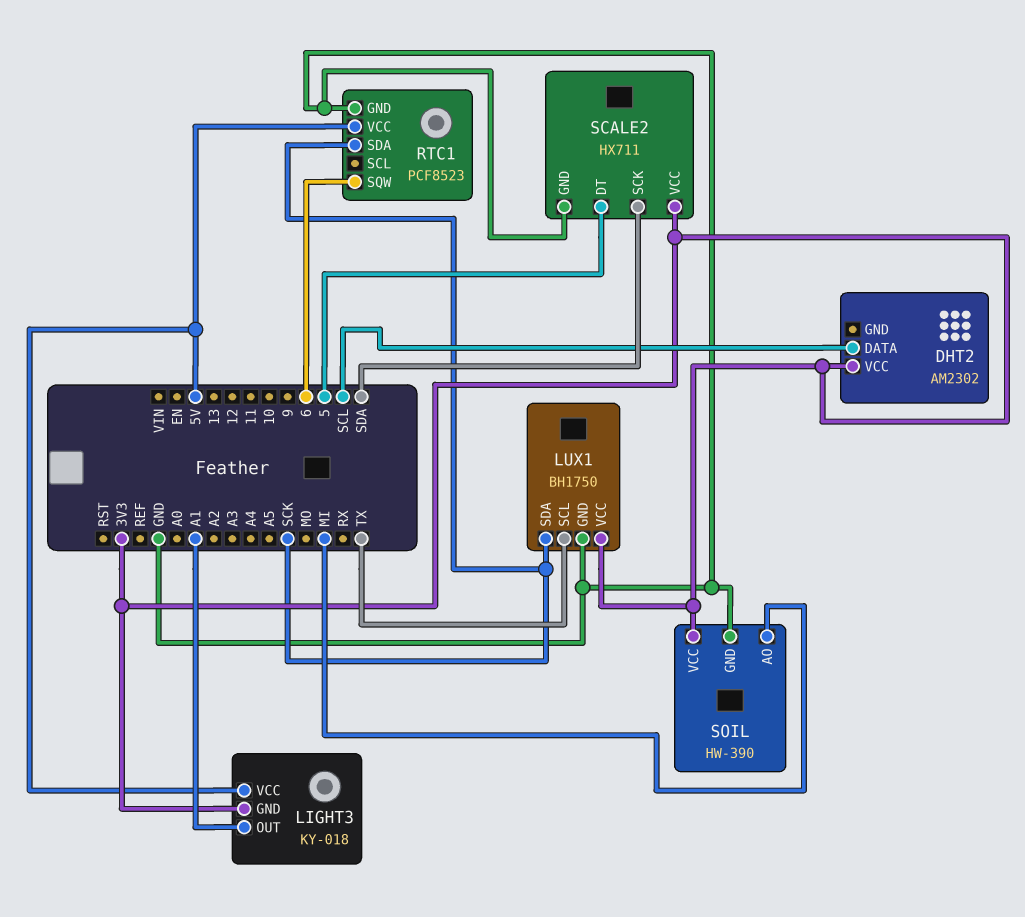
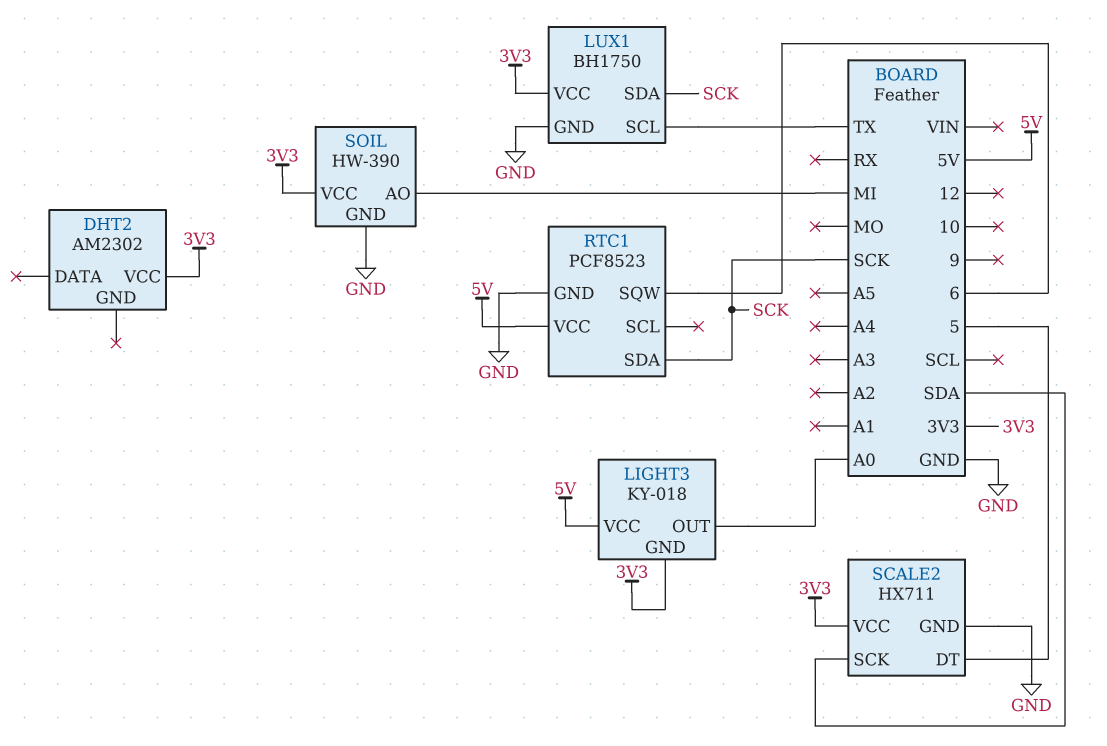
DHT2 pin DATA: SCL -> none
LIGHT3 pin OUT: A1 -> A0

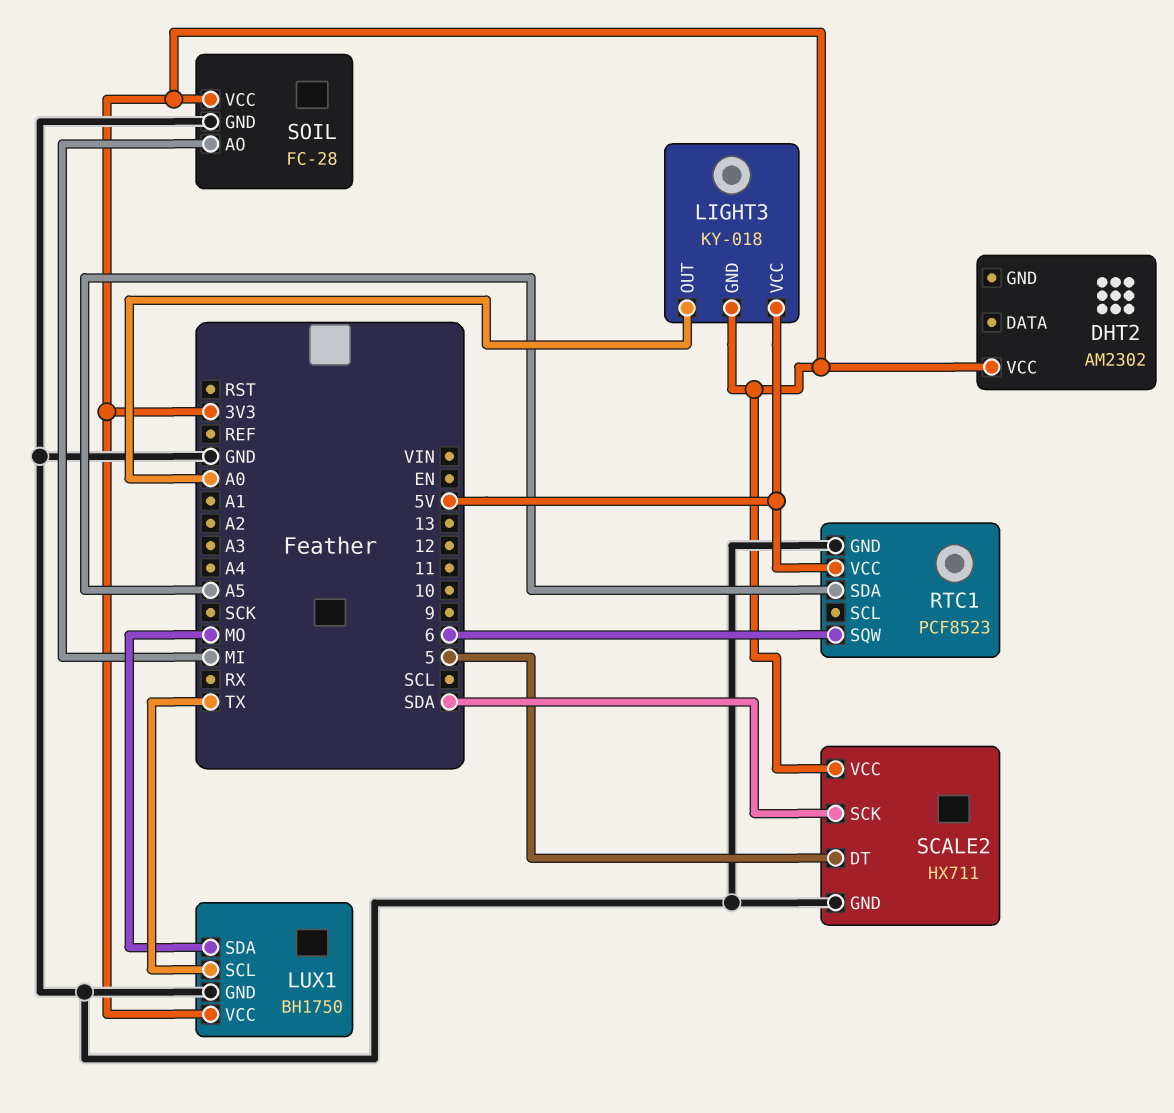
LUX1 pin SDA: SCK -> MO
RTC1 pin SDA: SCK -> A5
SOIL: HW-390 -> FC-28

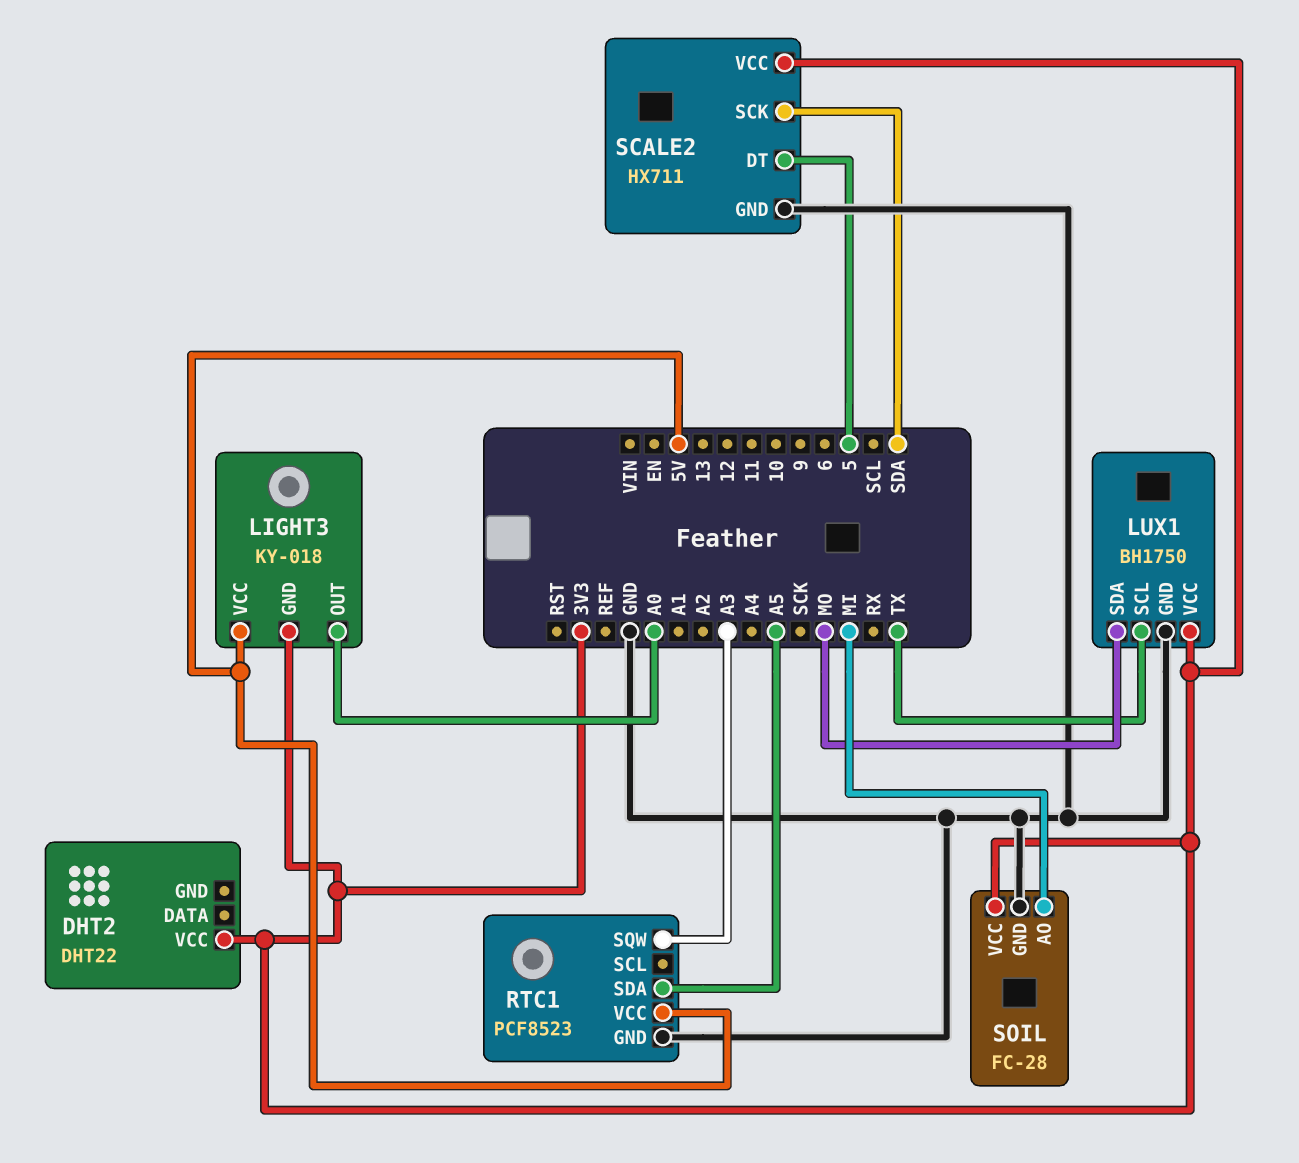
DHT2: AM2302 -> DHT22
RTC1 pin SQW: 6 -> A3

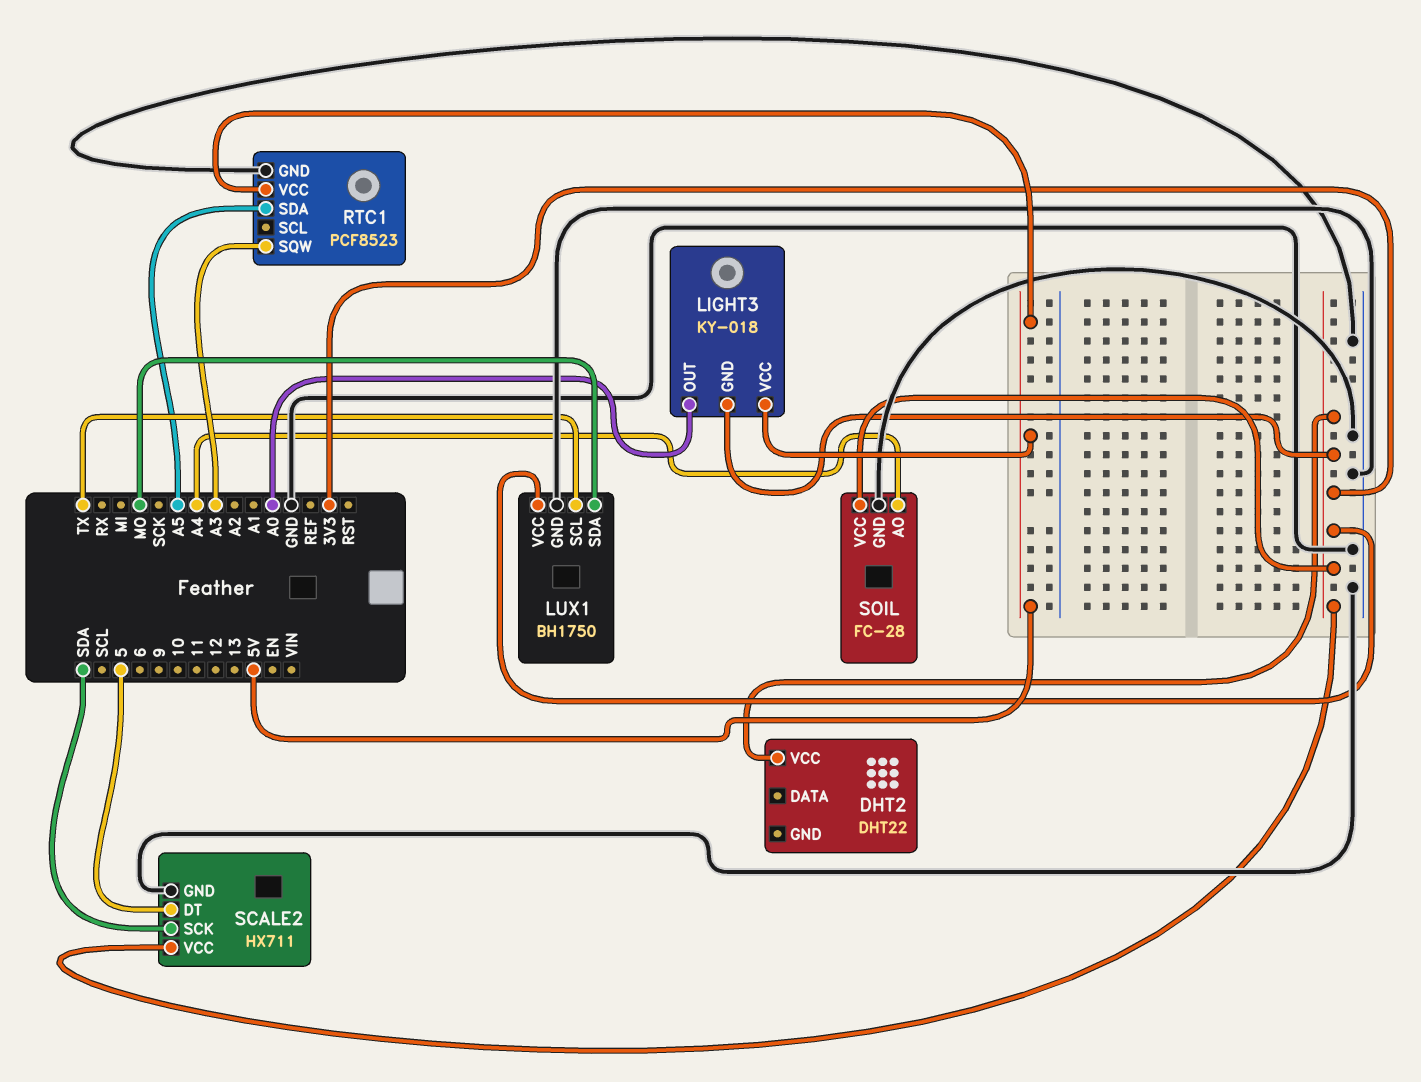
SOIL pin AO: MI -> A4

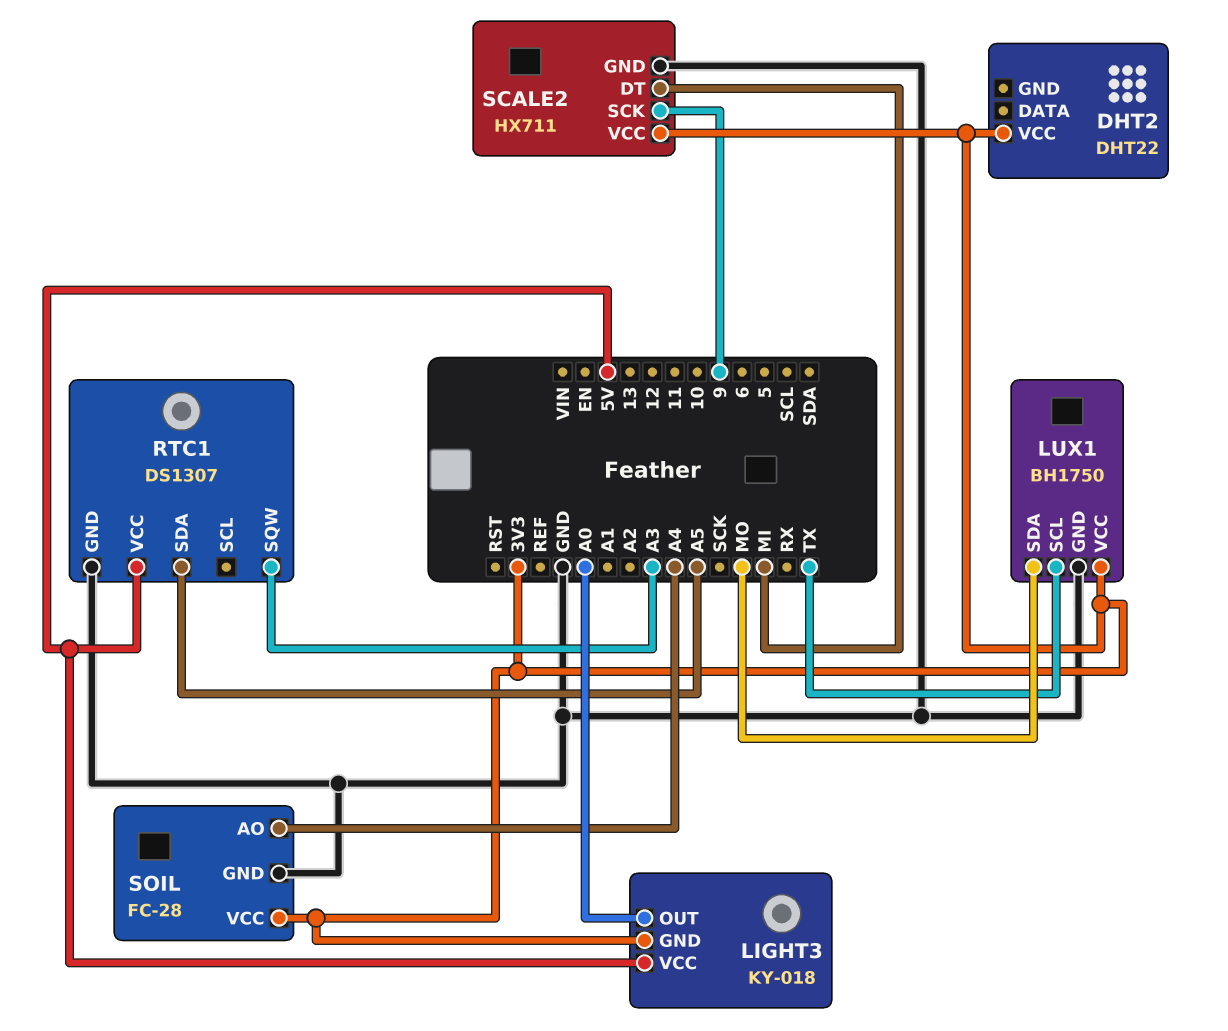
RTC1: PCF8523 -> DS1307
SCALE2 pin DT: 5 -> MI
SCALE2 pin SCK: SDA -> 9

